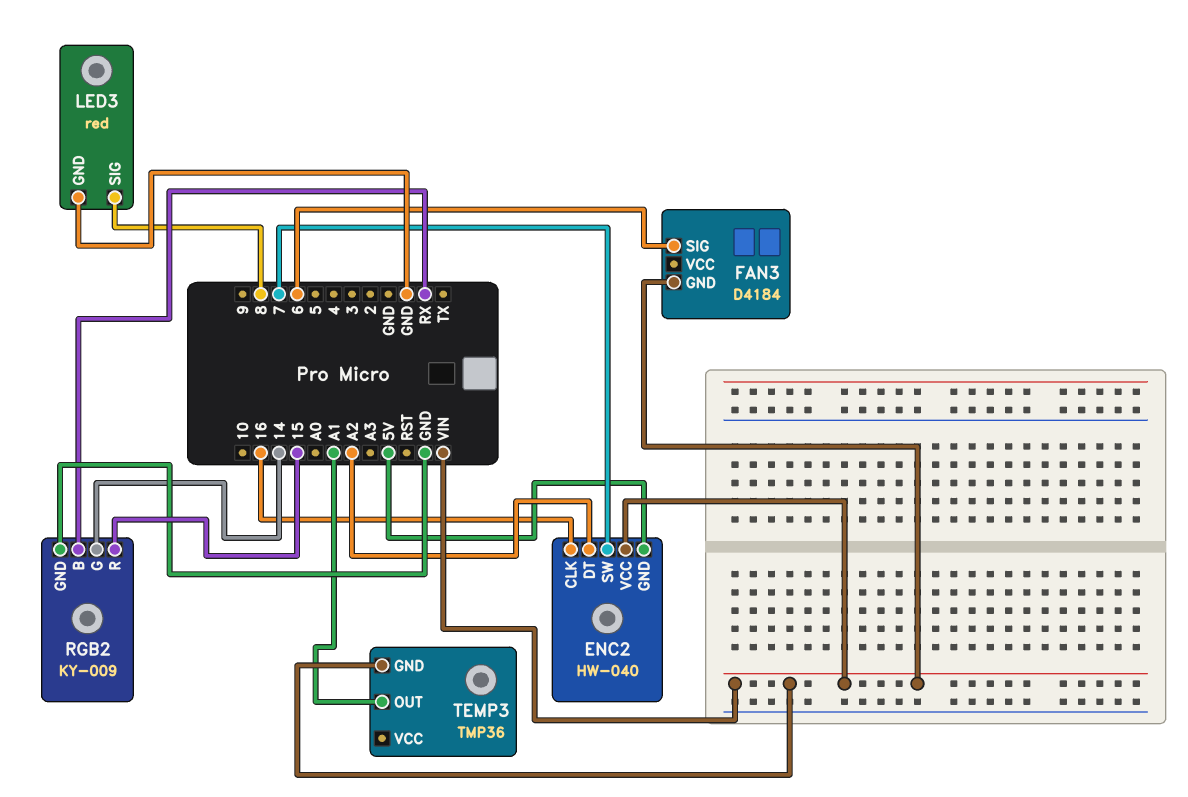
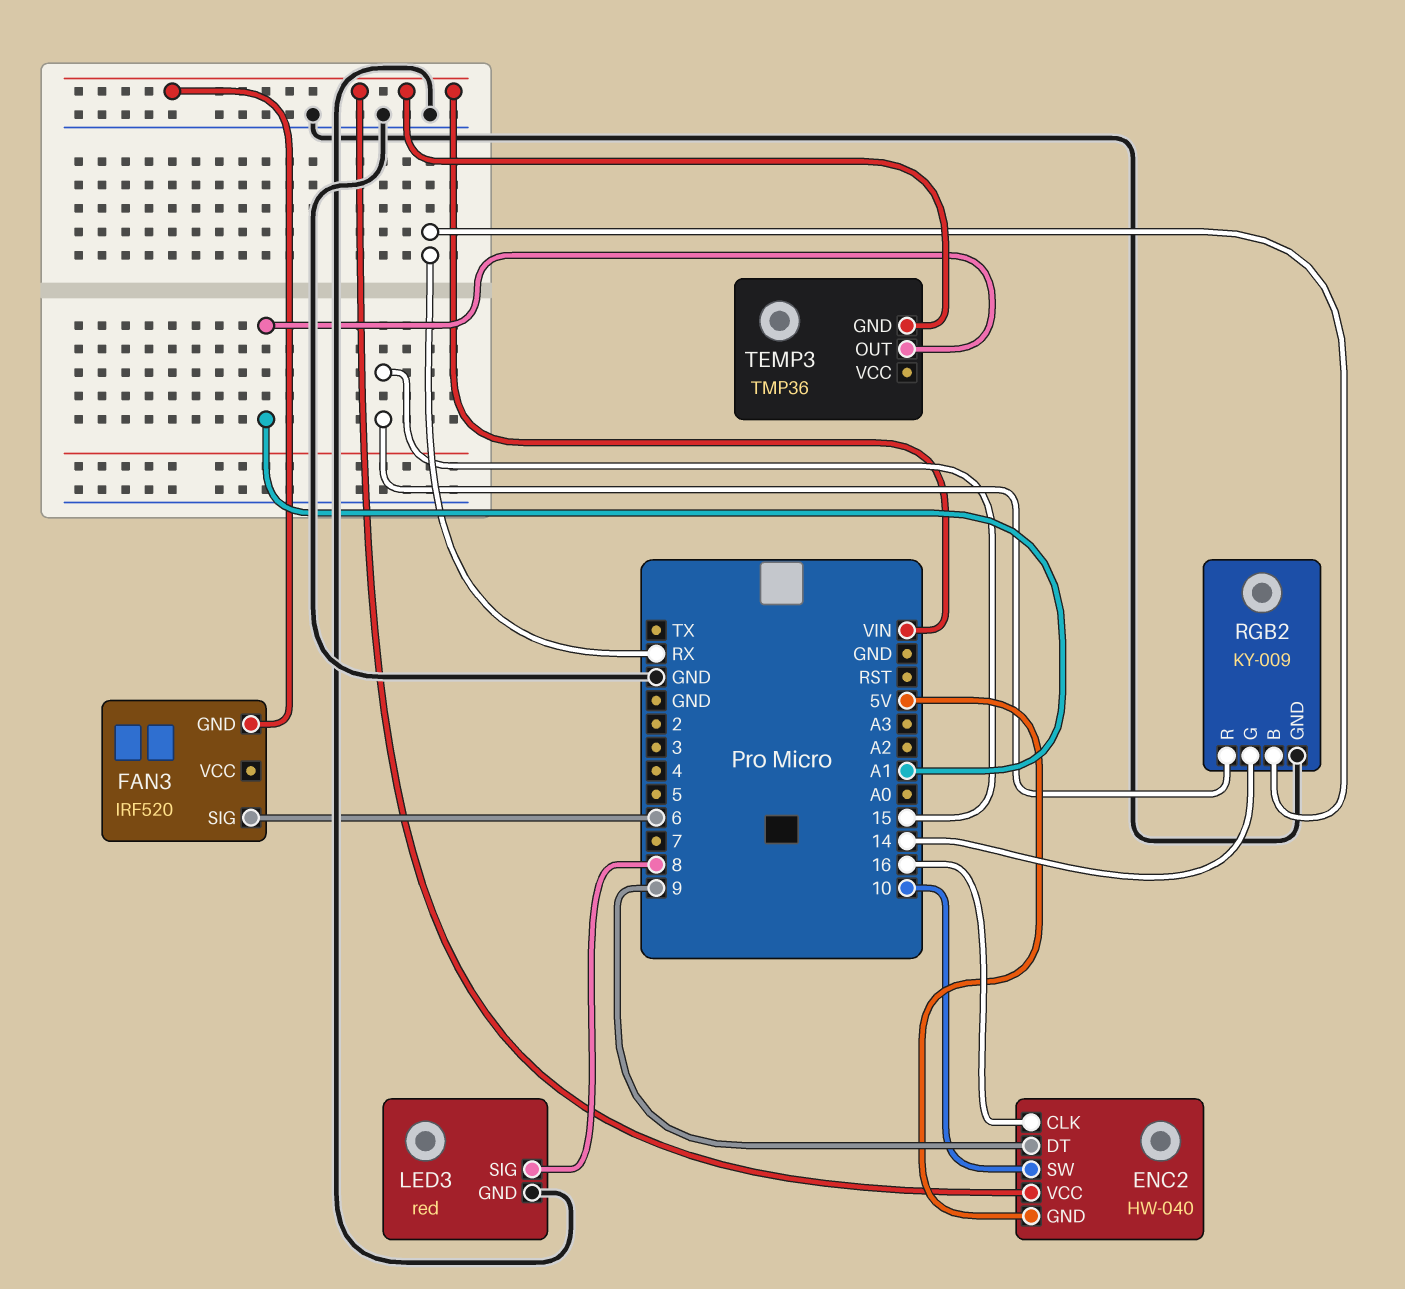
ENC2 pin DT: A2 -> 9
ENC2 pin SW: 7 -> 10
FAN3: D4184 -> IRF520

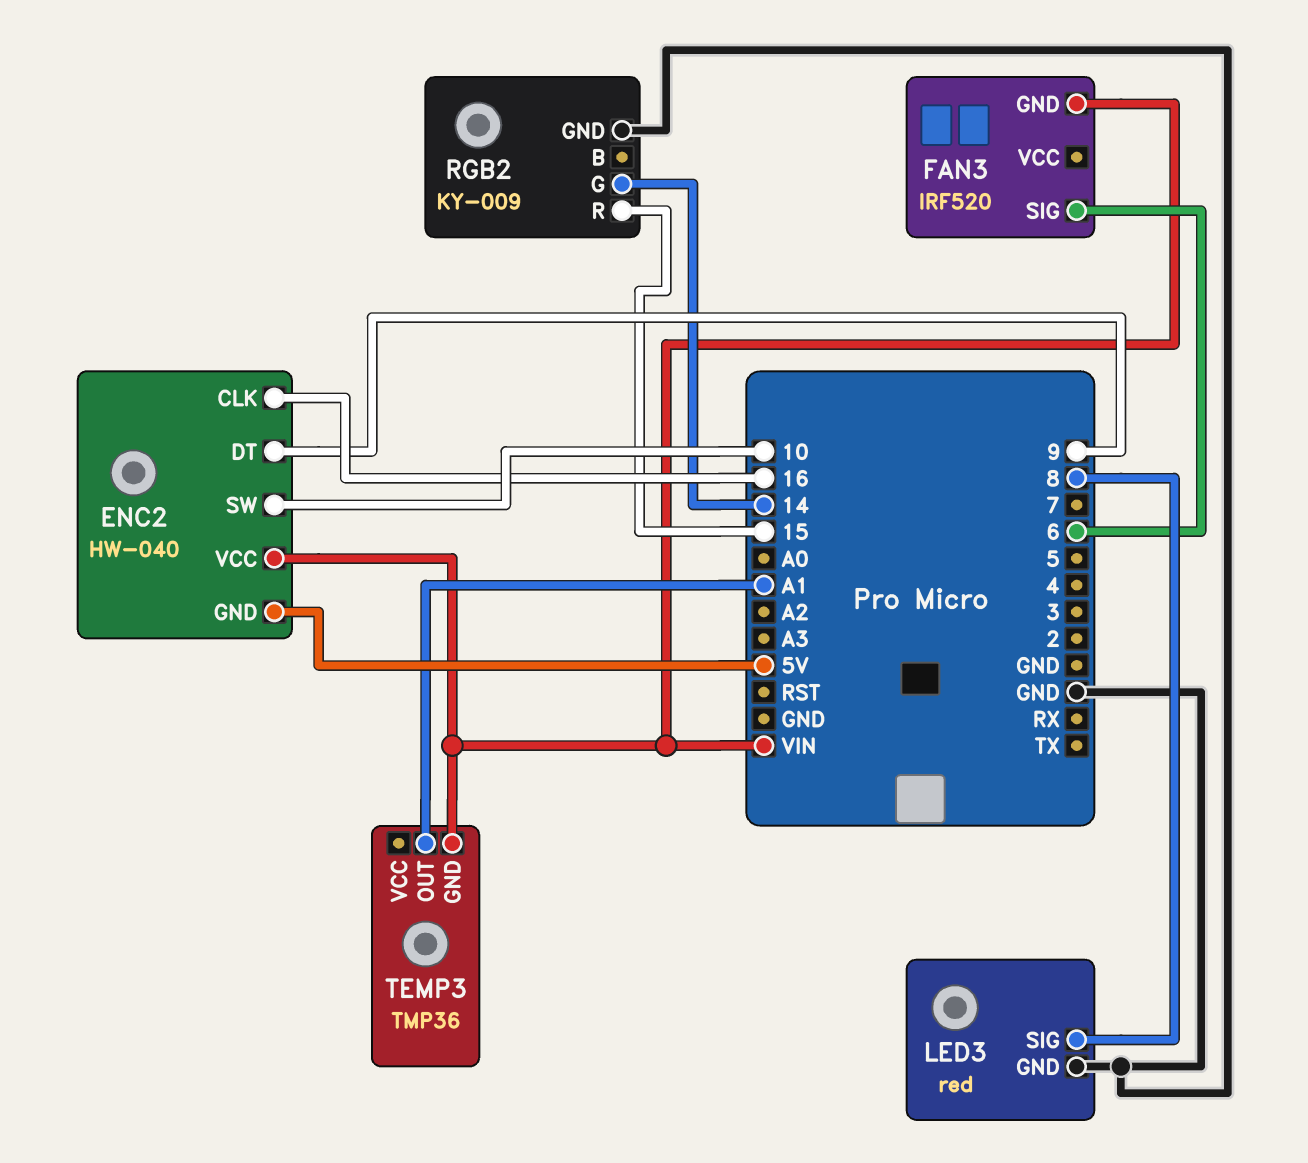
RGB2 pin B: RX -> none

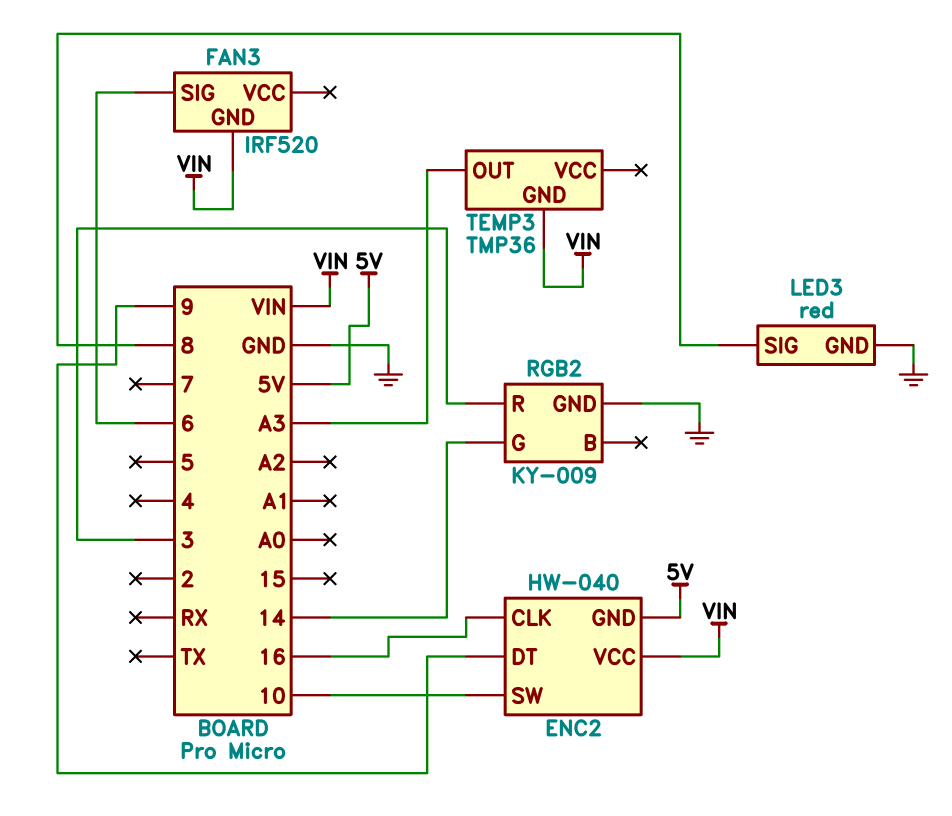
RGB2 pin R: 15 -> 3
TEMP3 pin OUT: A1 -> A3

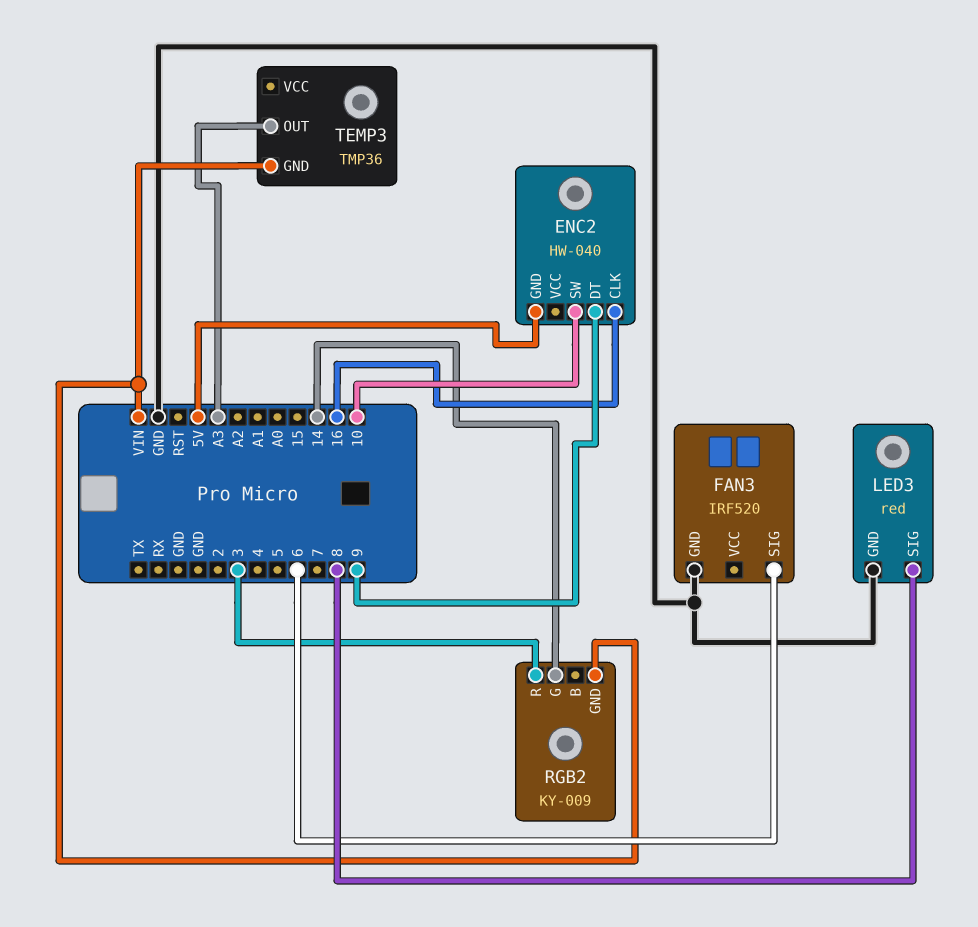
ENC2 pin VCC: VIN -> none
FAN3 pin GND: VIN -> GND
RGB2 pin GND: GND -> VIN

